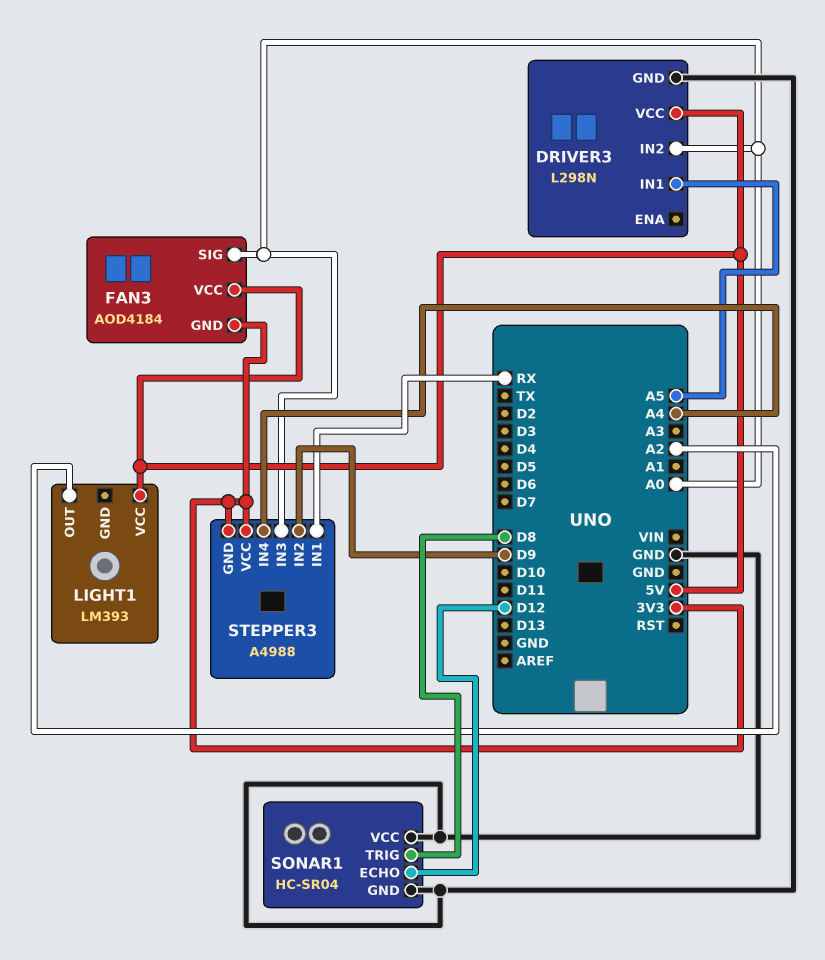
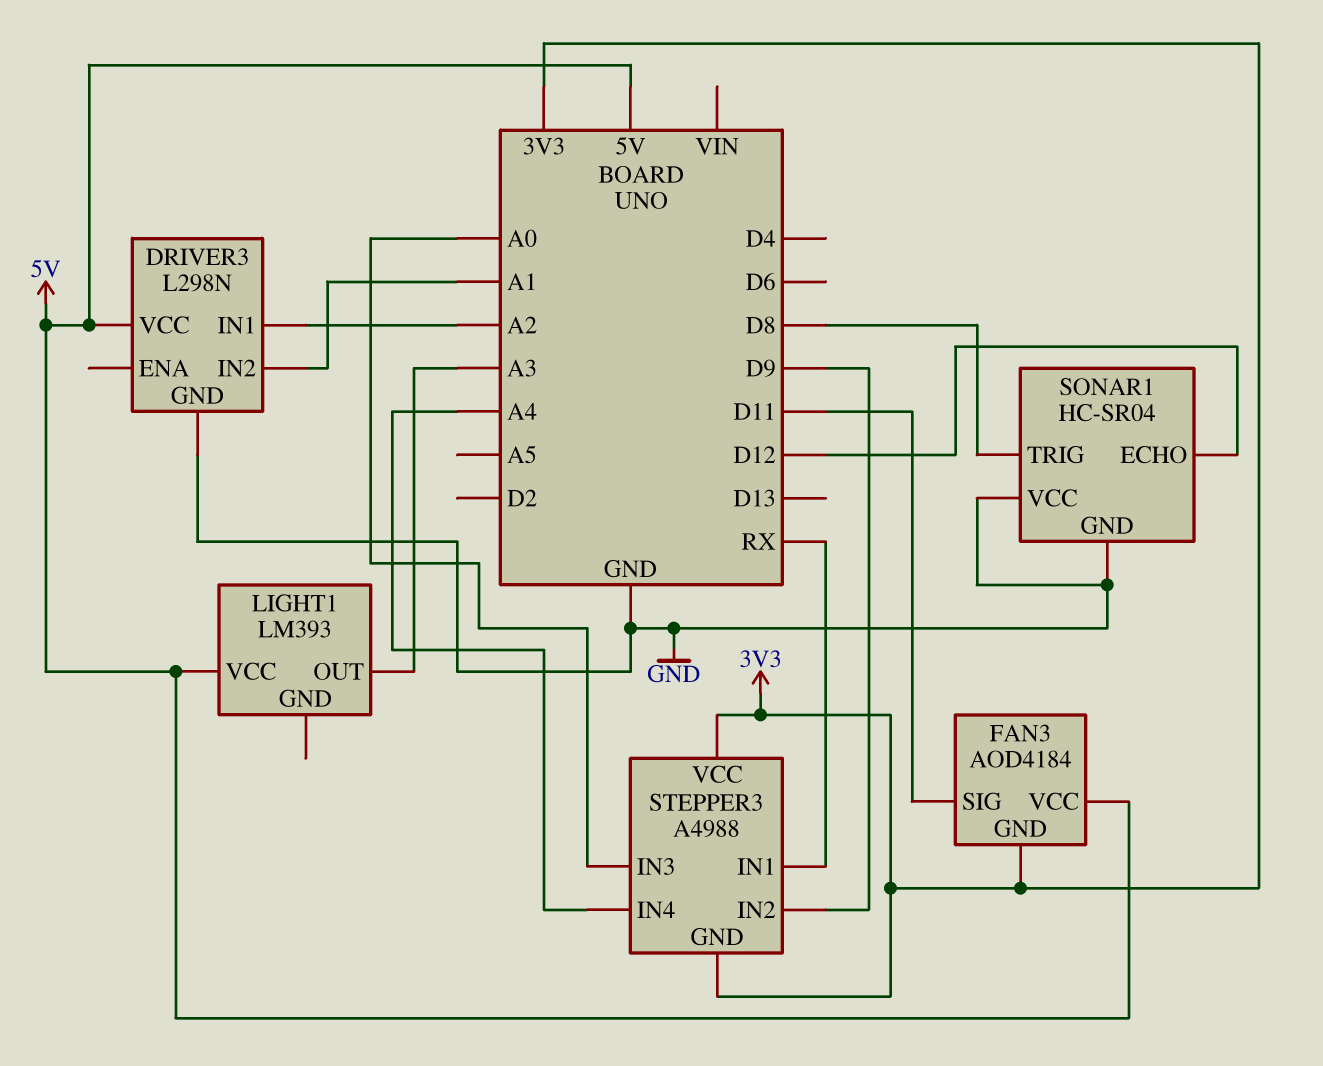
DRIVER3 pin IN1: A5 -> A2
DRIVER3 pin IN2: A0 -> A1
FAN3 pin SIG: A0 -> D11
LIGHT1 pin OUT: A2 -> A3

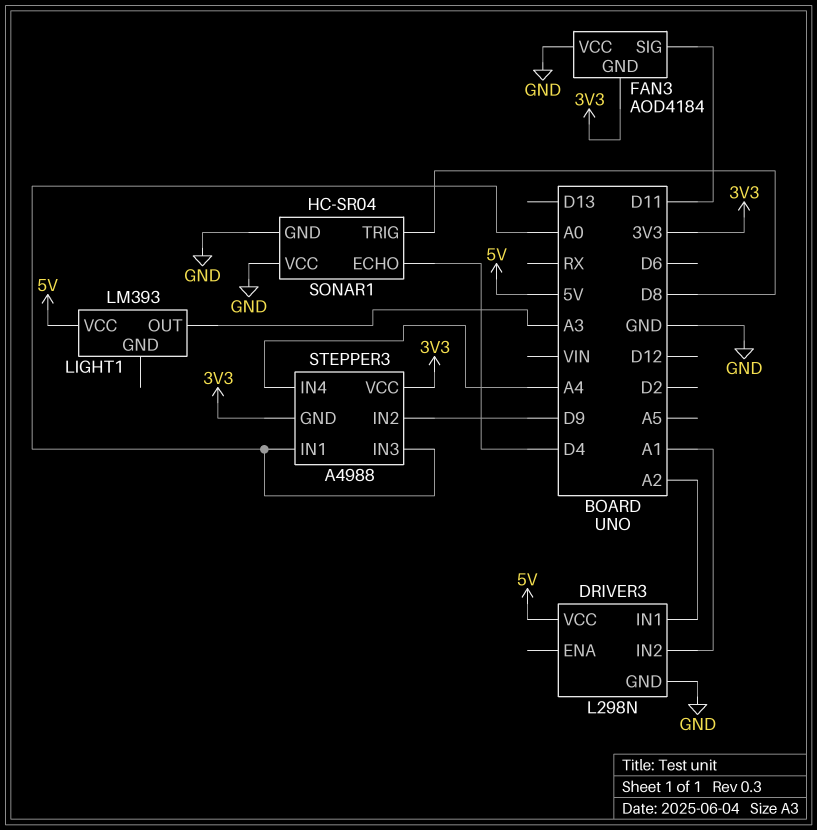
FAN3 pin VCC: 5V -> GND
SONAR1 pin ECHO: D12 -> D4
STEPPER3 pin IN1: RX -> A0

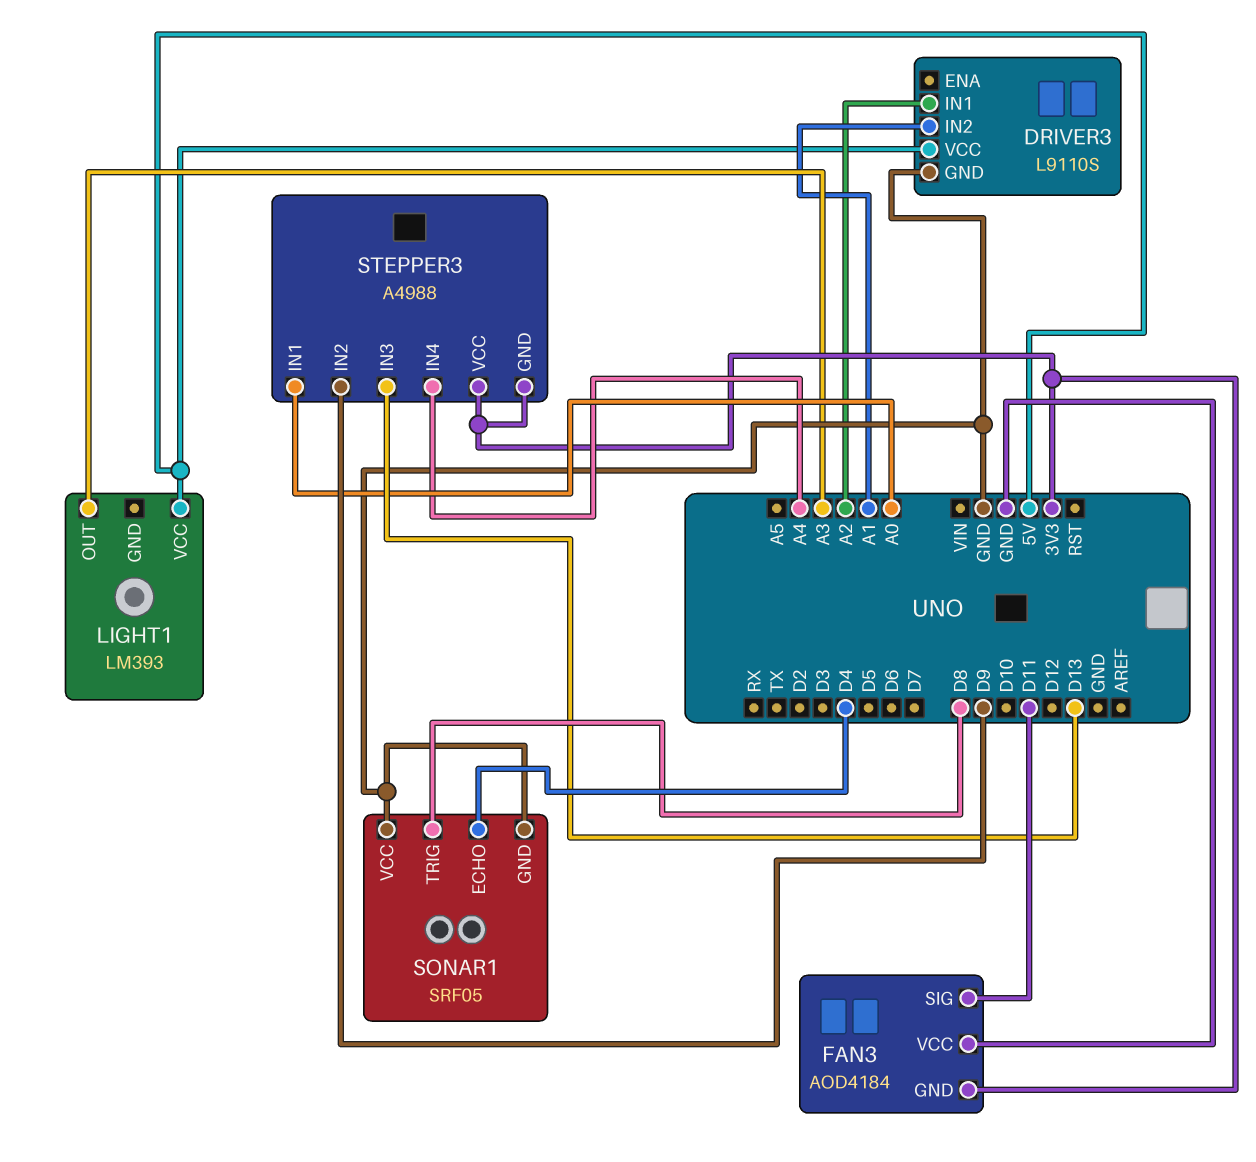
DRIVER3: L298N -> L9110S
SONAR1: HC-SR04 -> SRF05
STEPPER3 pin IN3: A0 -> D13

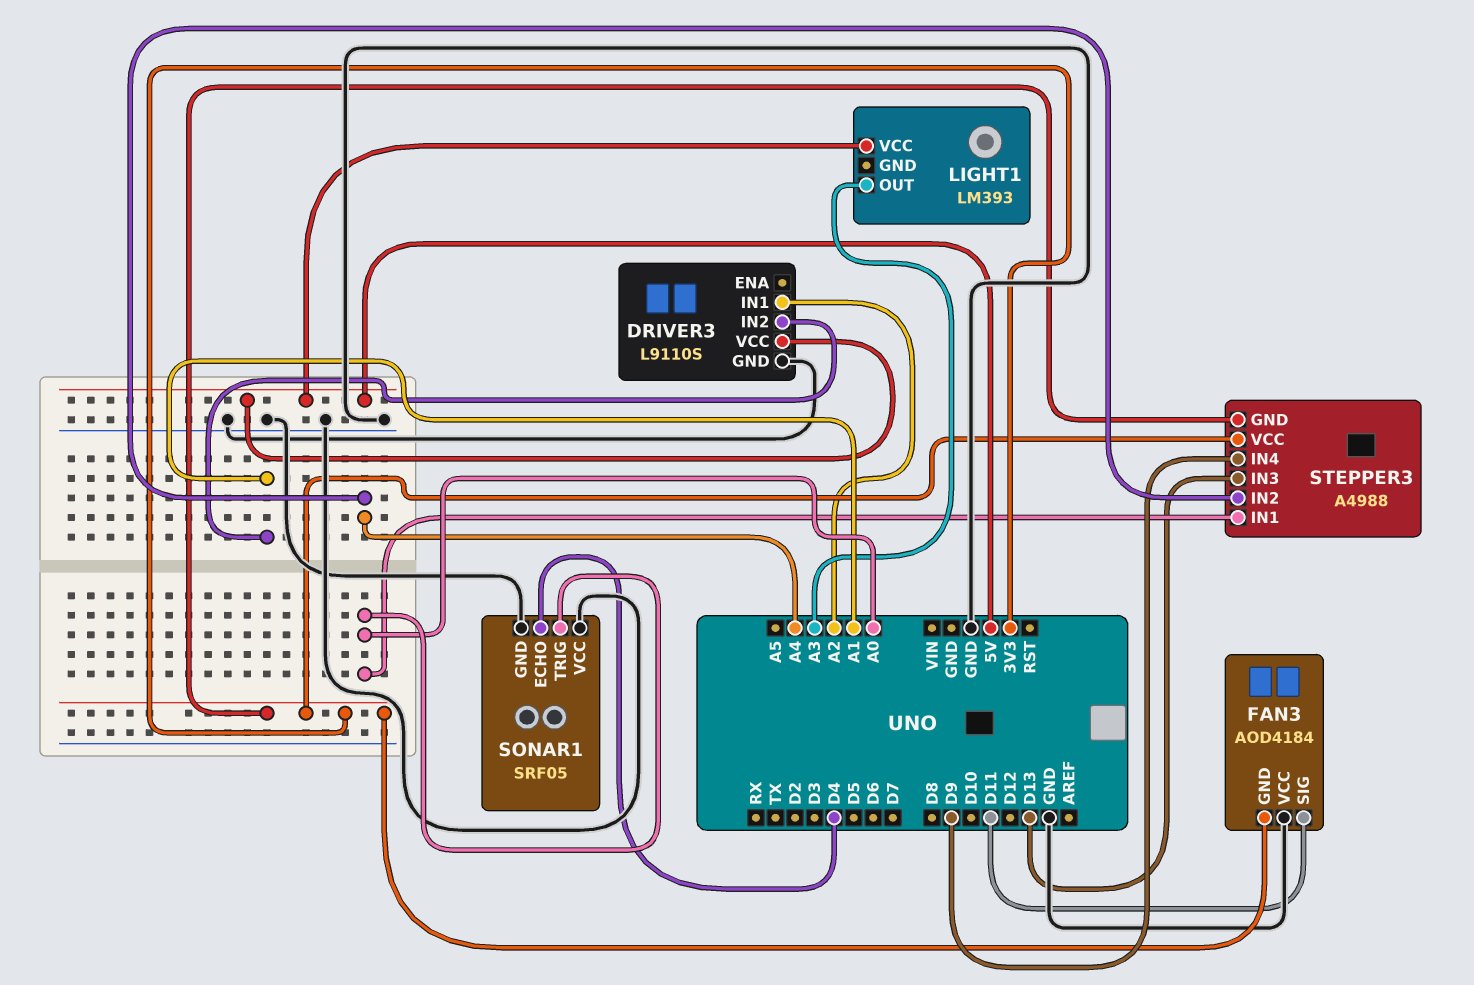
SONAR1 pin TRIG: D8 -> A0
STEPPER3 pin IN2: D9 -> A4
STEPPER3 pin IN4: A4 -> D9

